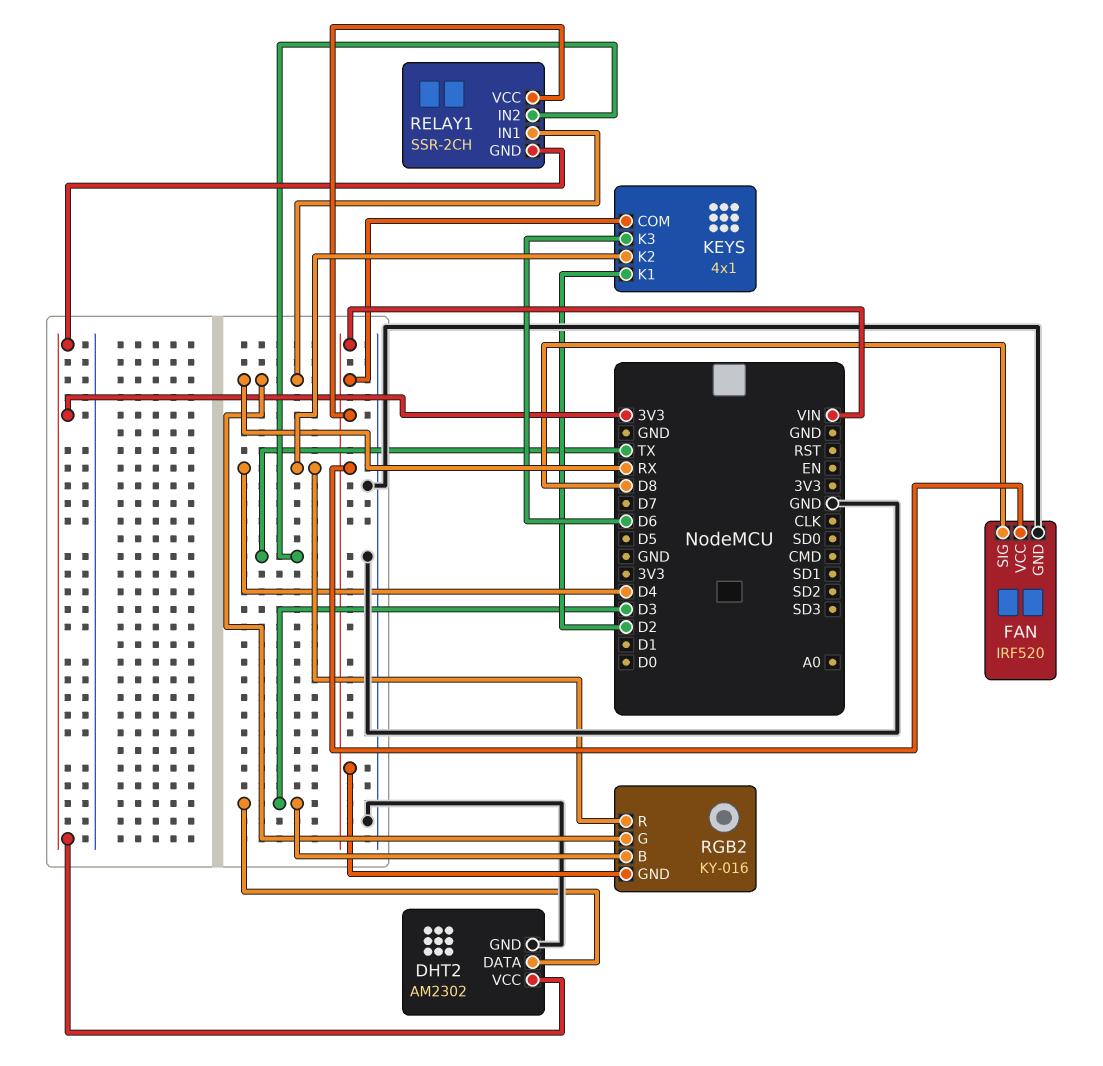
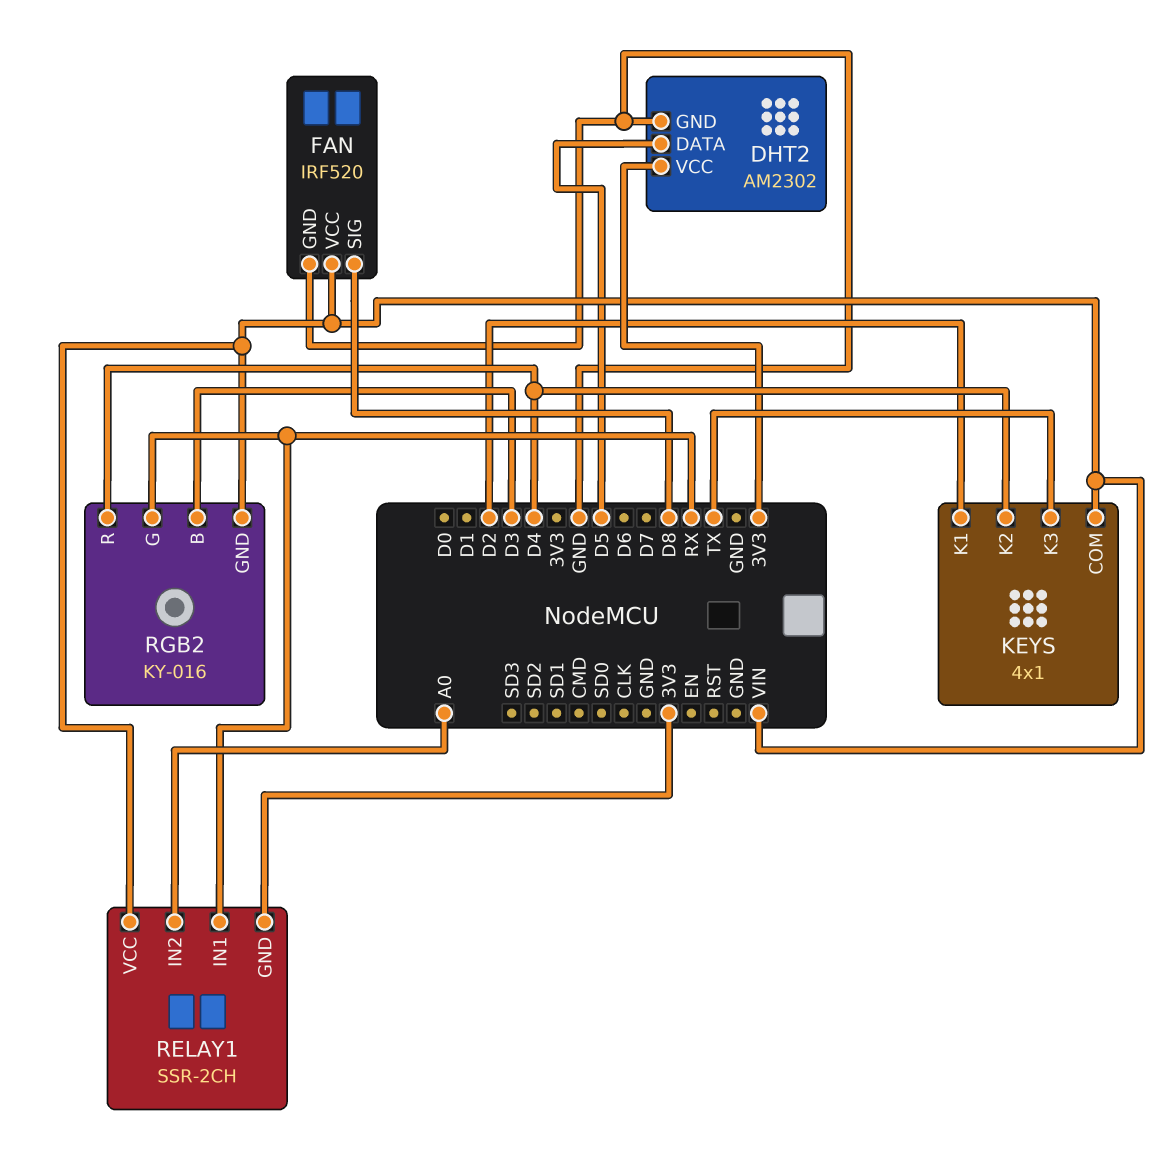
DHT2 pin DATA: D3 -> D5
KEYS pin K3: D6 -> TX
RELAY1 pin IN2: TX -> A0

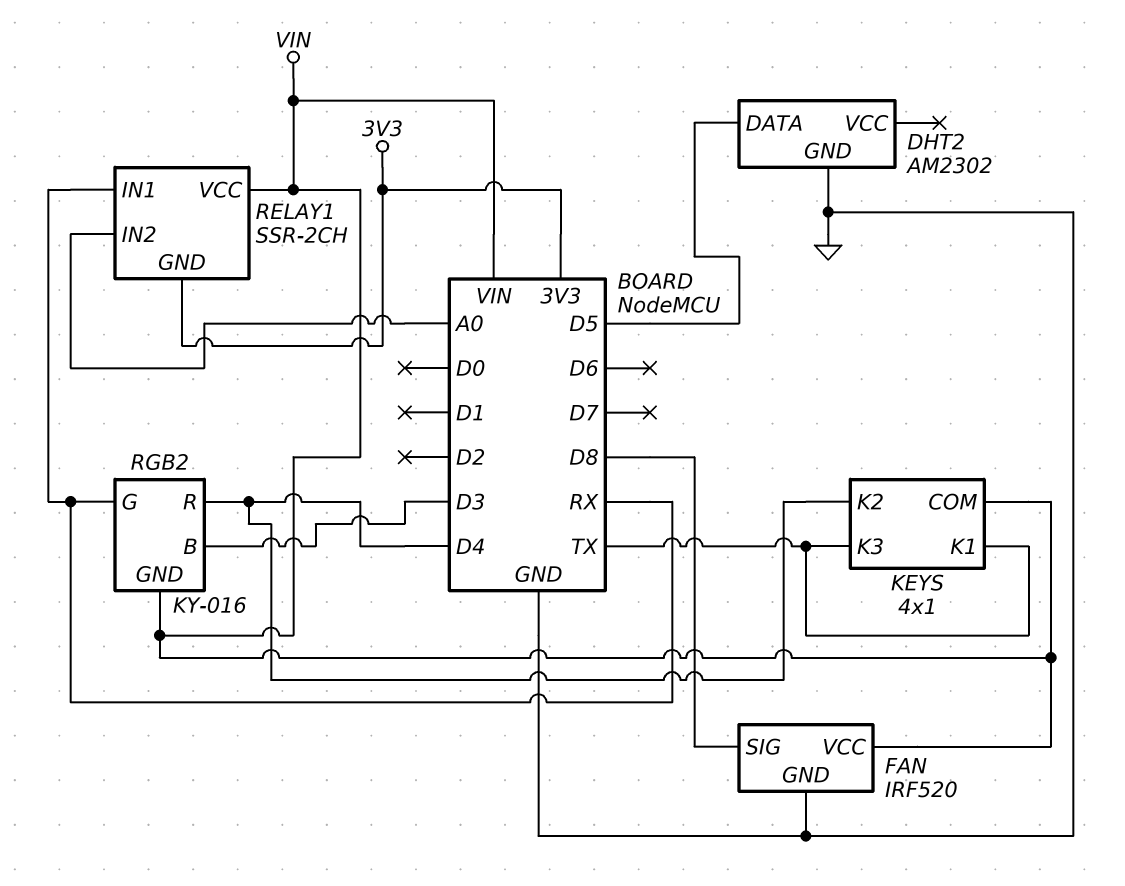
DHT2 pin VCC: 3V3 -> none
KEYS pin K1: D2 -> TX

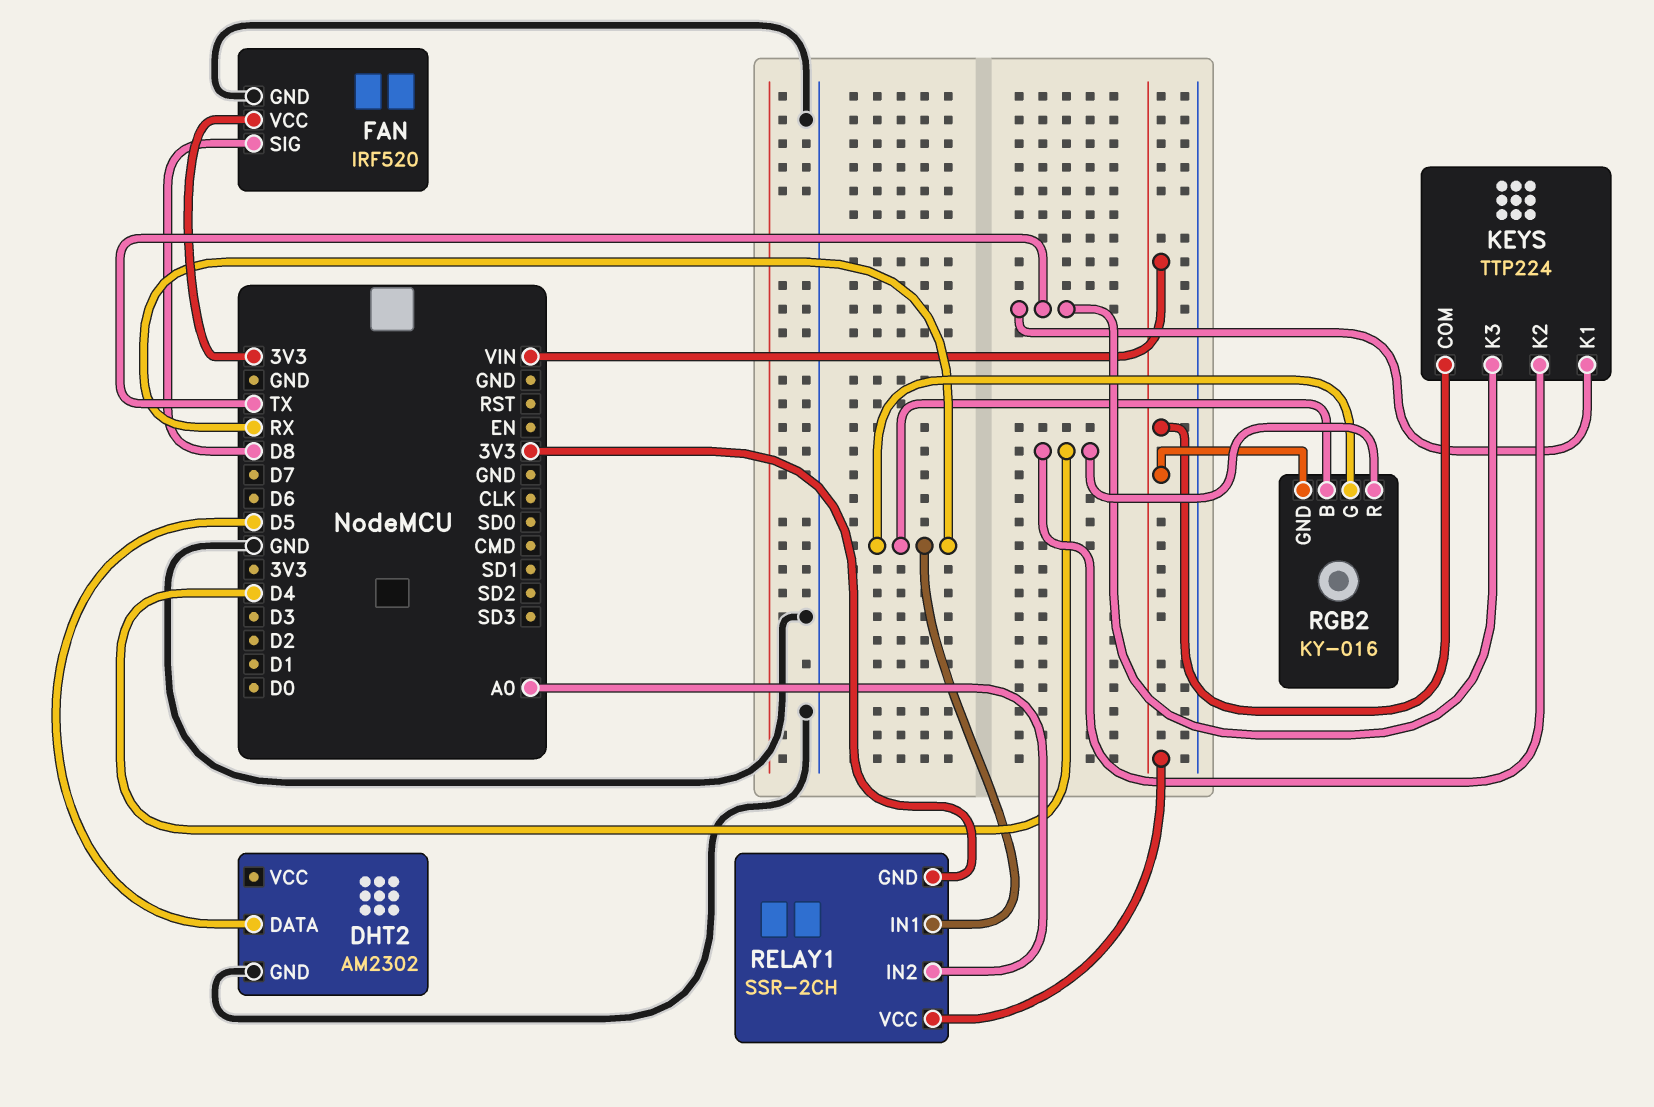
FAN pin VCC: VIN -> 3V3
KEYS: 4x1 -> TTP224
RGB2 pin B: D3 -> RX

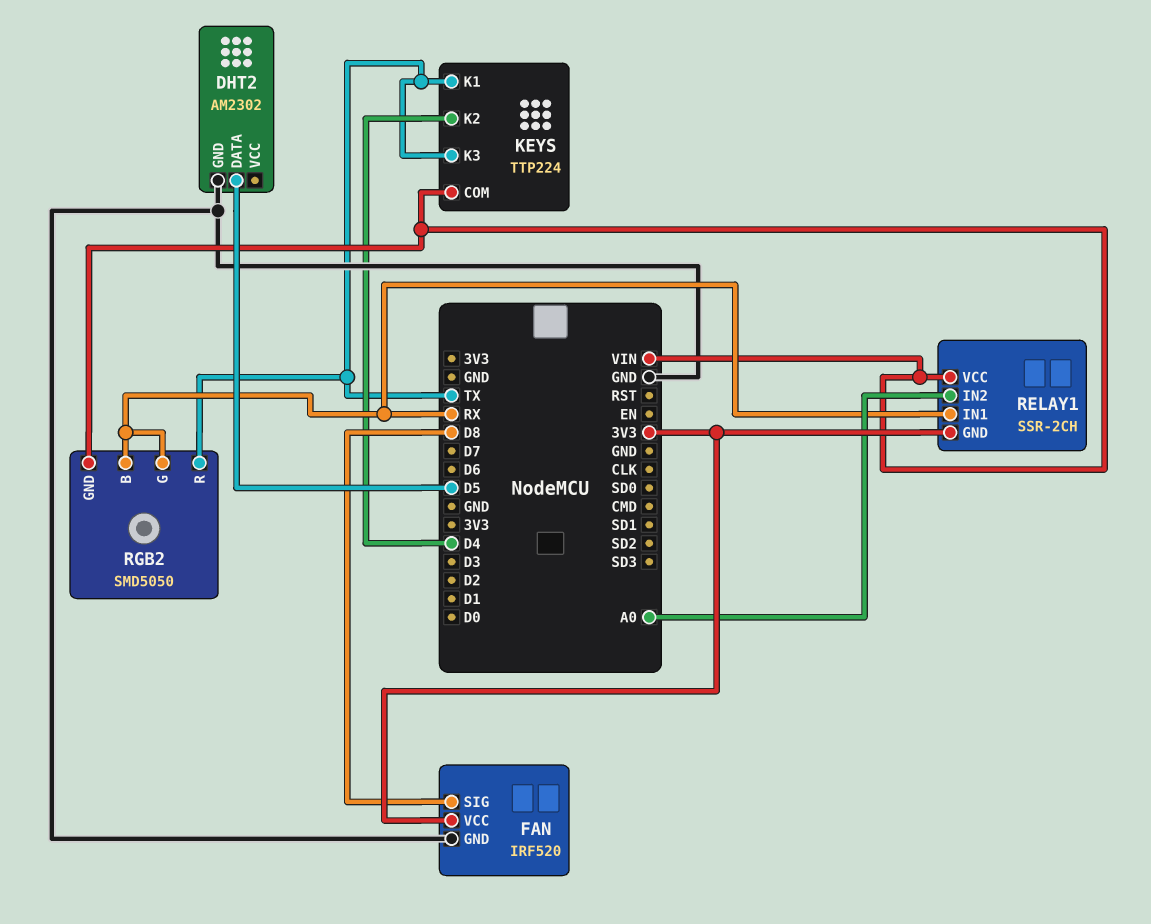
RGB2: KY-016 -> SMD5050
RGB2 pin R: D4 -> TX

